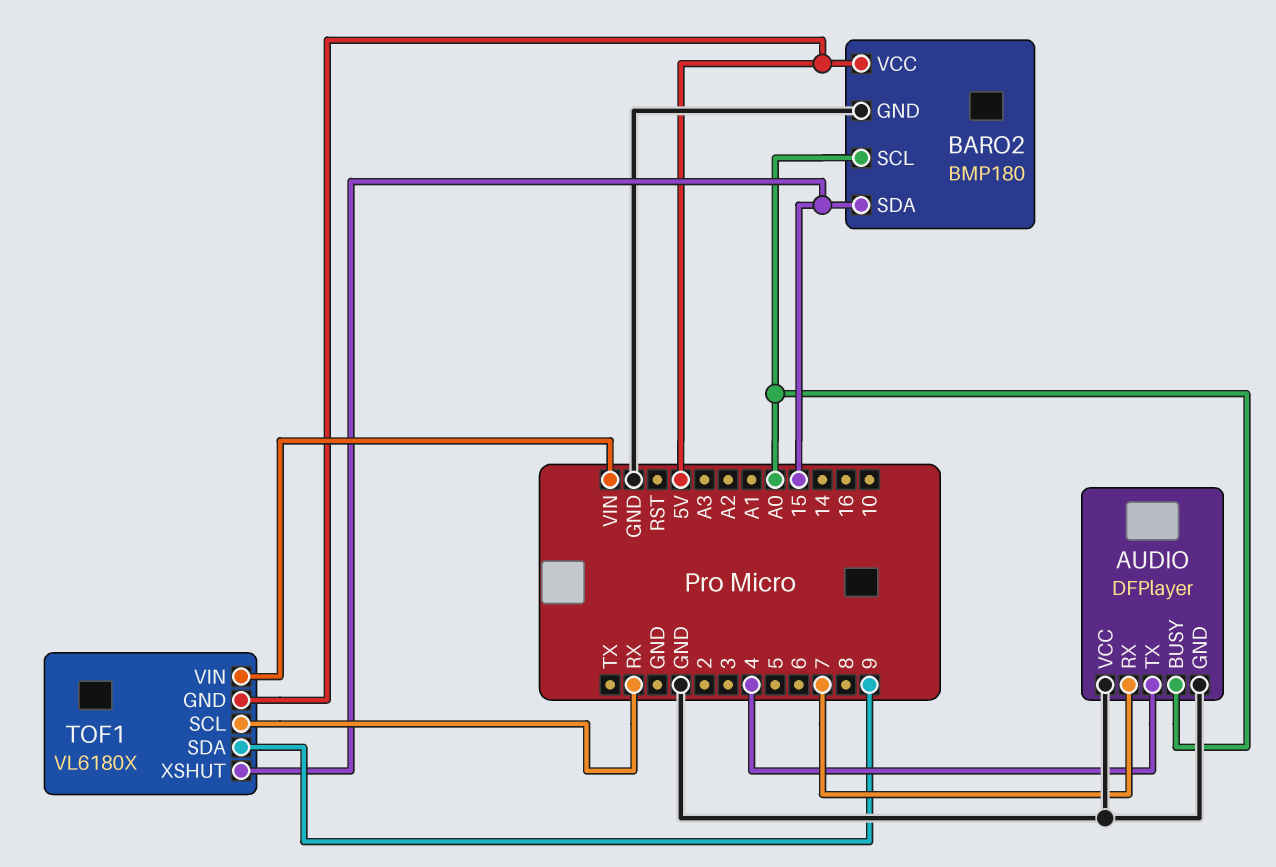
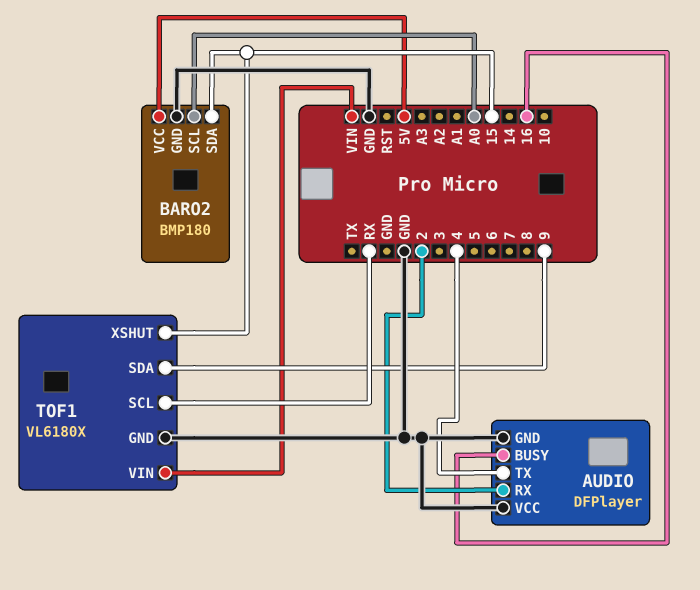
AUDIO pin BUSY: A0 -> 16
AUDIO pin RX: 7 -> 2
TOF1 pin GND: 5V -> GND

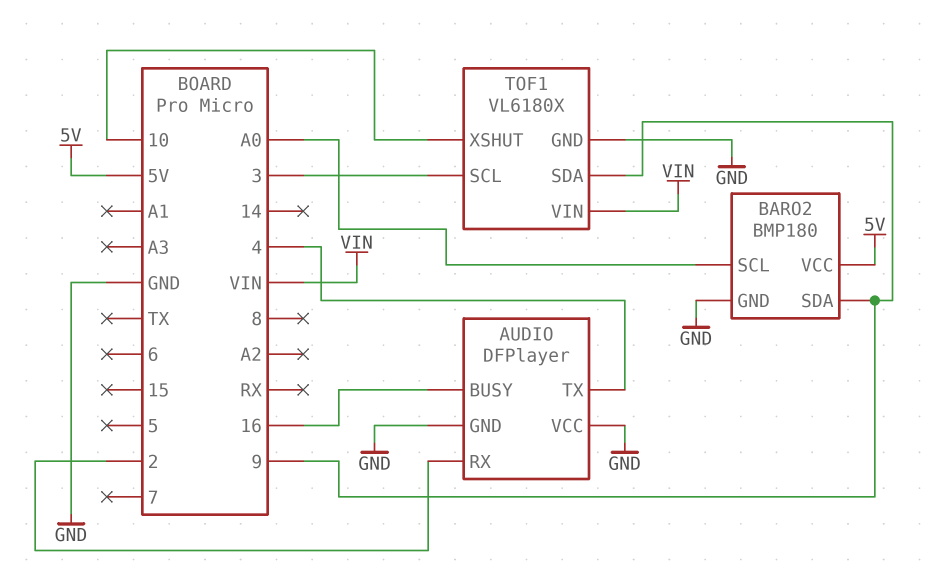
BARO2 pin SDA: 15 -> 9
TOF1 pin SCL: RX -> 3
TOF1 pin XSHUT: 15 -> 10

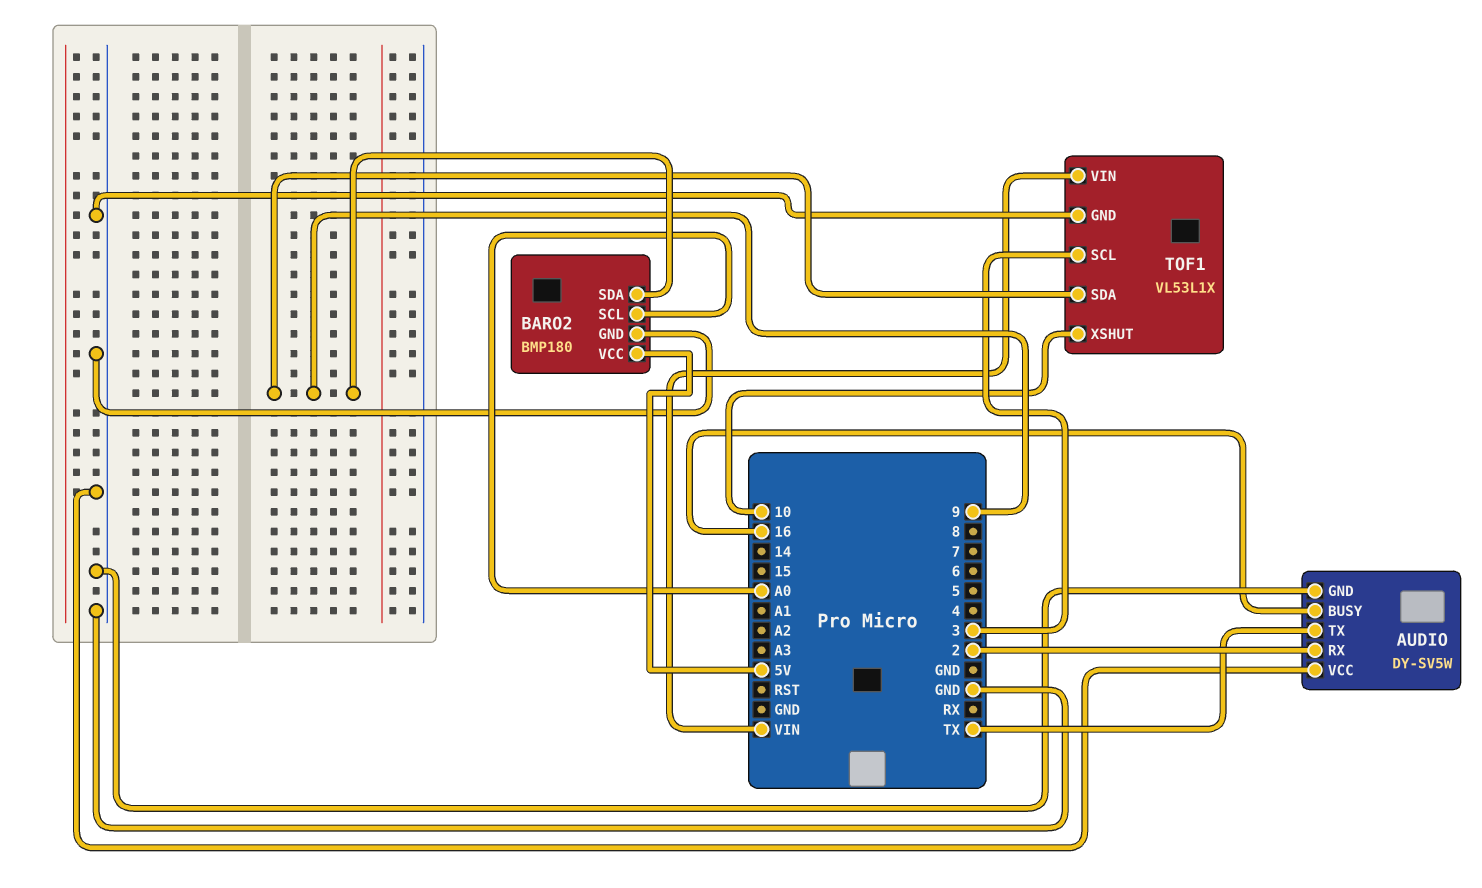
AUDIO: DFPlayer -> DY-SV5W
AUDIO pin TX: 4 -> TX
TOF1: VL6180X -> VL53L1X

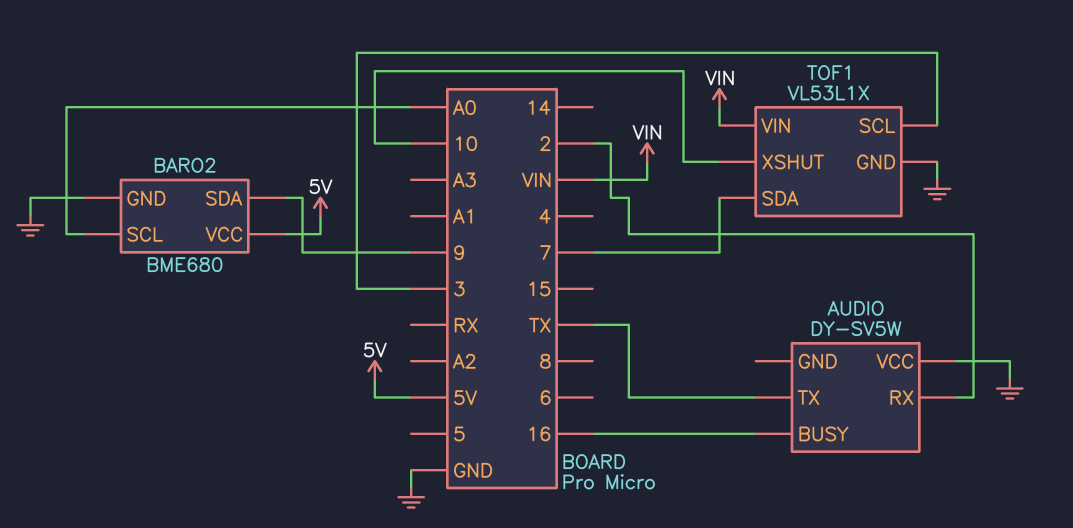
AUDIO pin GND: GND -> none
BARO2: BMP180 -> BME680
TOF1 pin SDA: 9 -> 7

